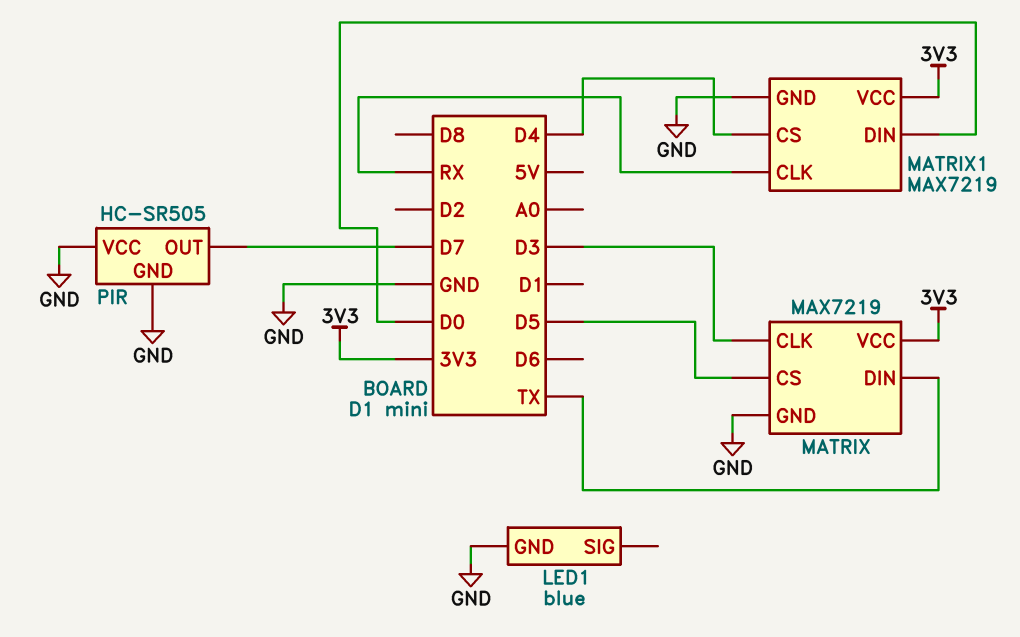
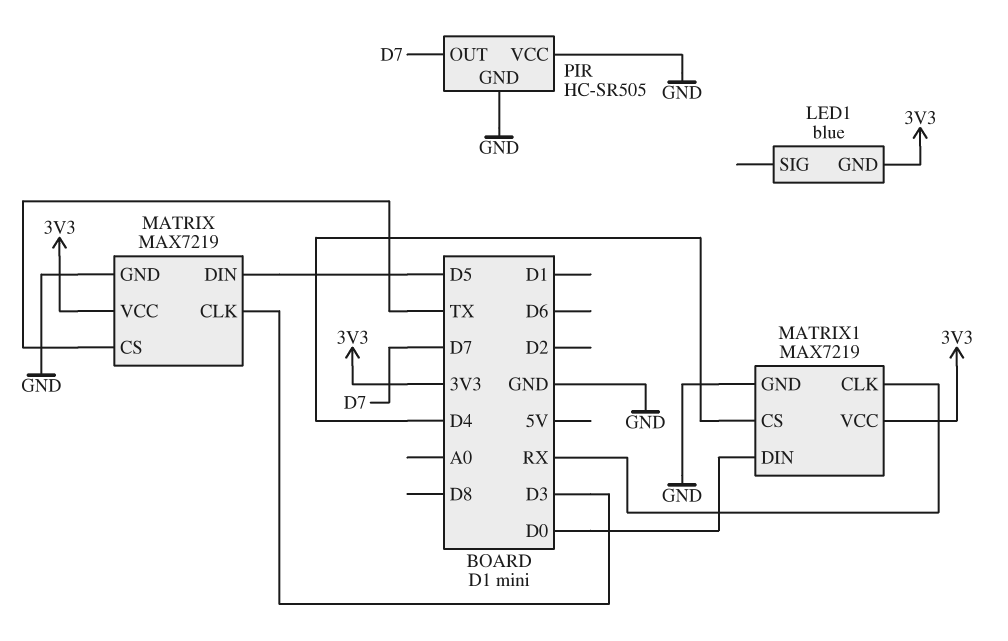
LED1 pin GND: GND -> 3V3
MATRIX pin CS: D5 -> TX
MATRIX pin DIN: TX -> D5

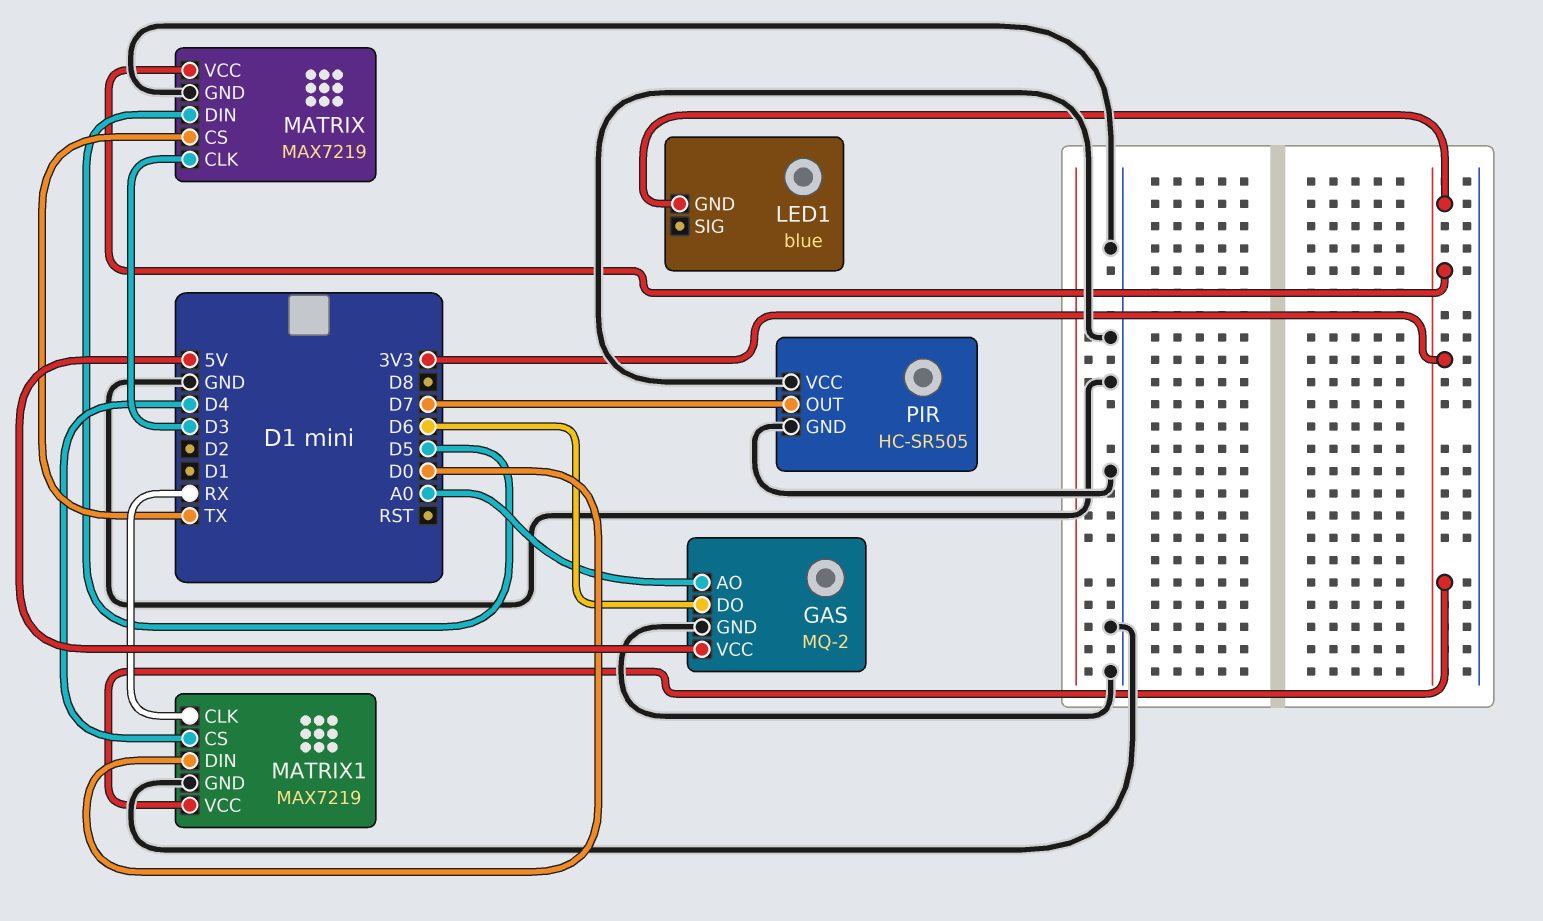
GAS: none -> MQ-2
GAS pin AO: none -> A0
GAS pin DO: none -> D6
GAS pin GND: none -> GND
GAS pin VCC: none -> 5V

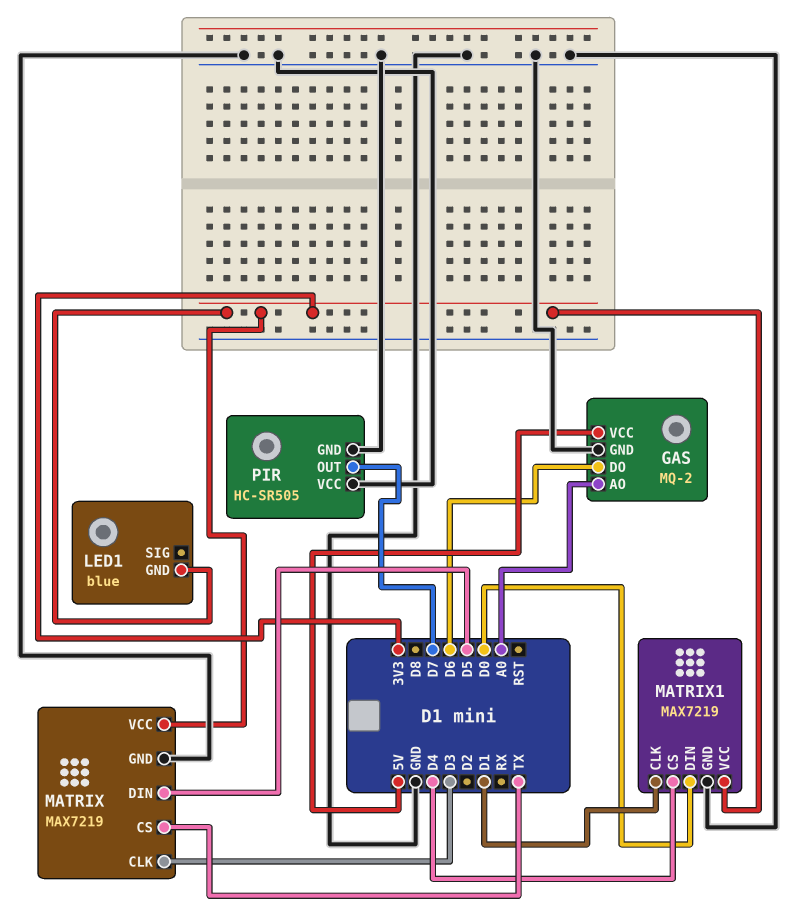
MATRIX1 pin CLK: RX -> D1

